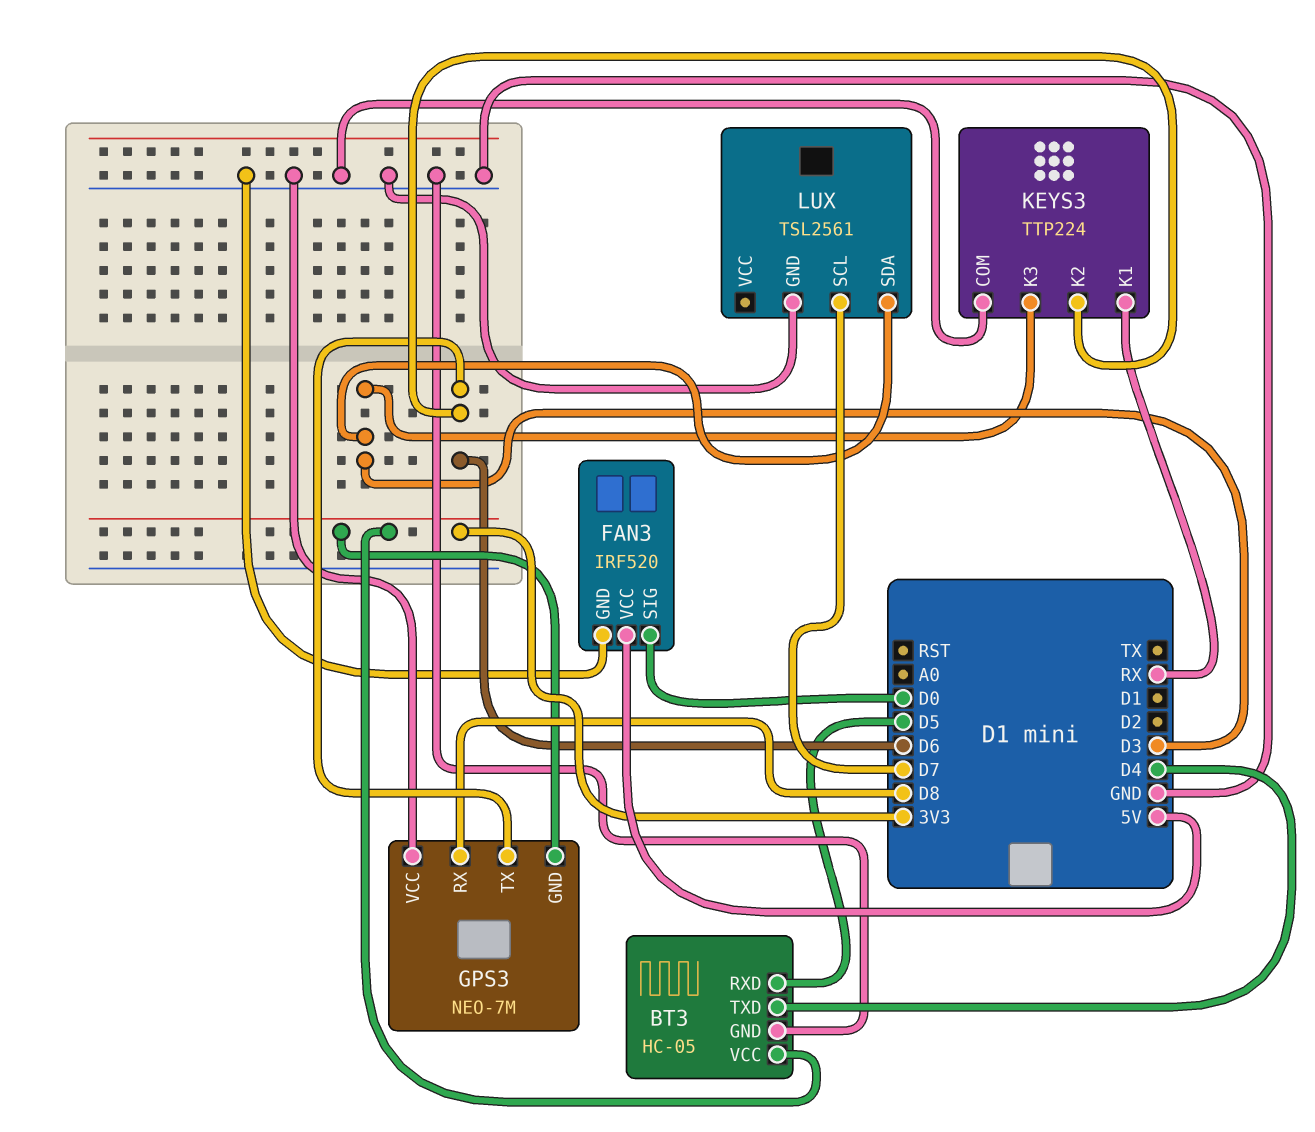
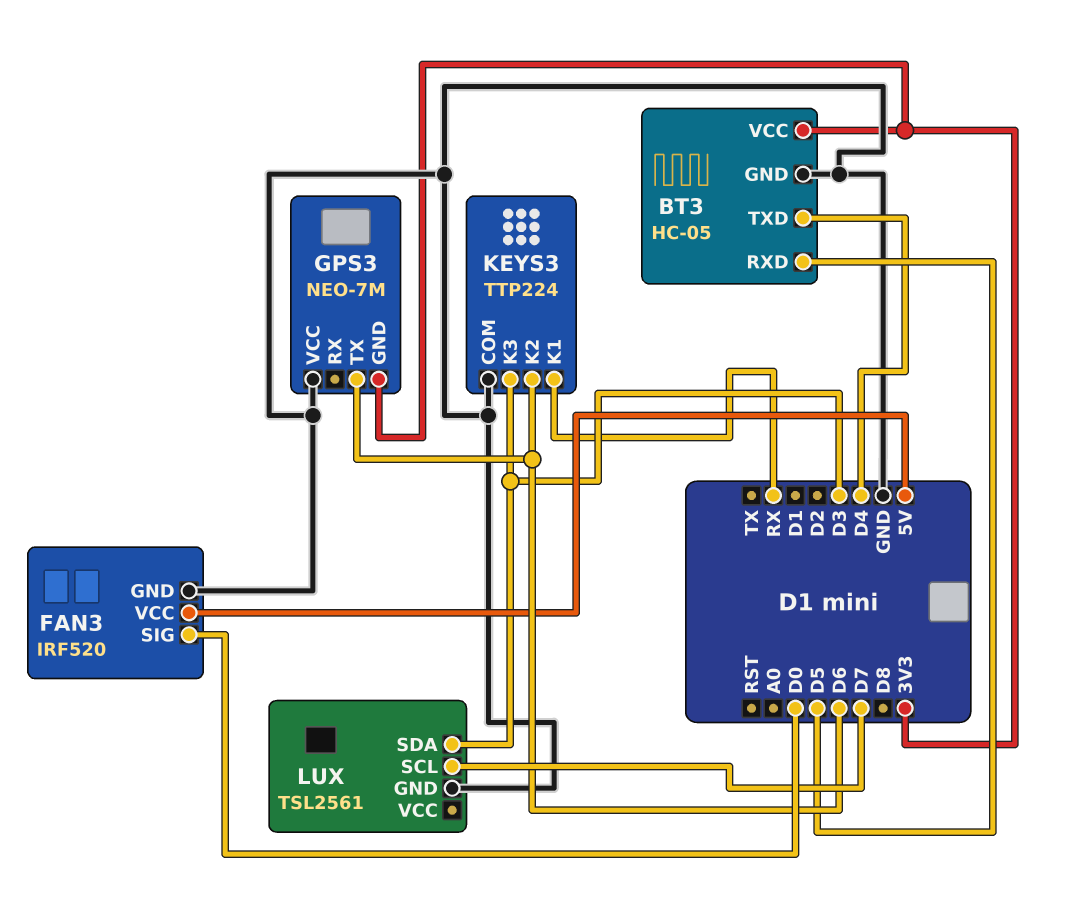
GPS3 pin RX: D8 -> none

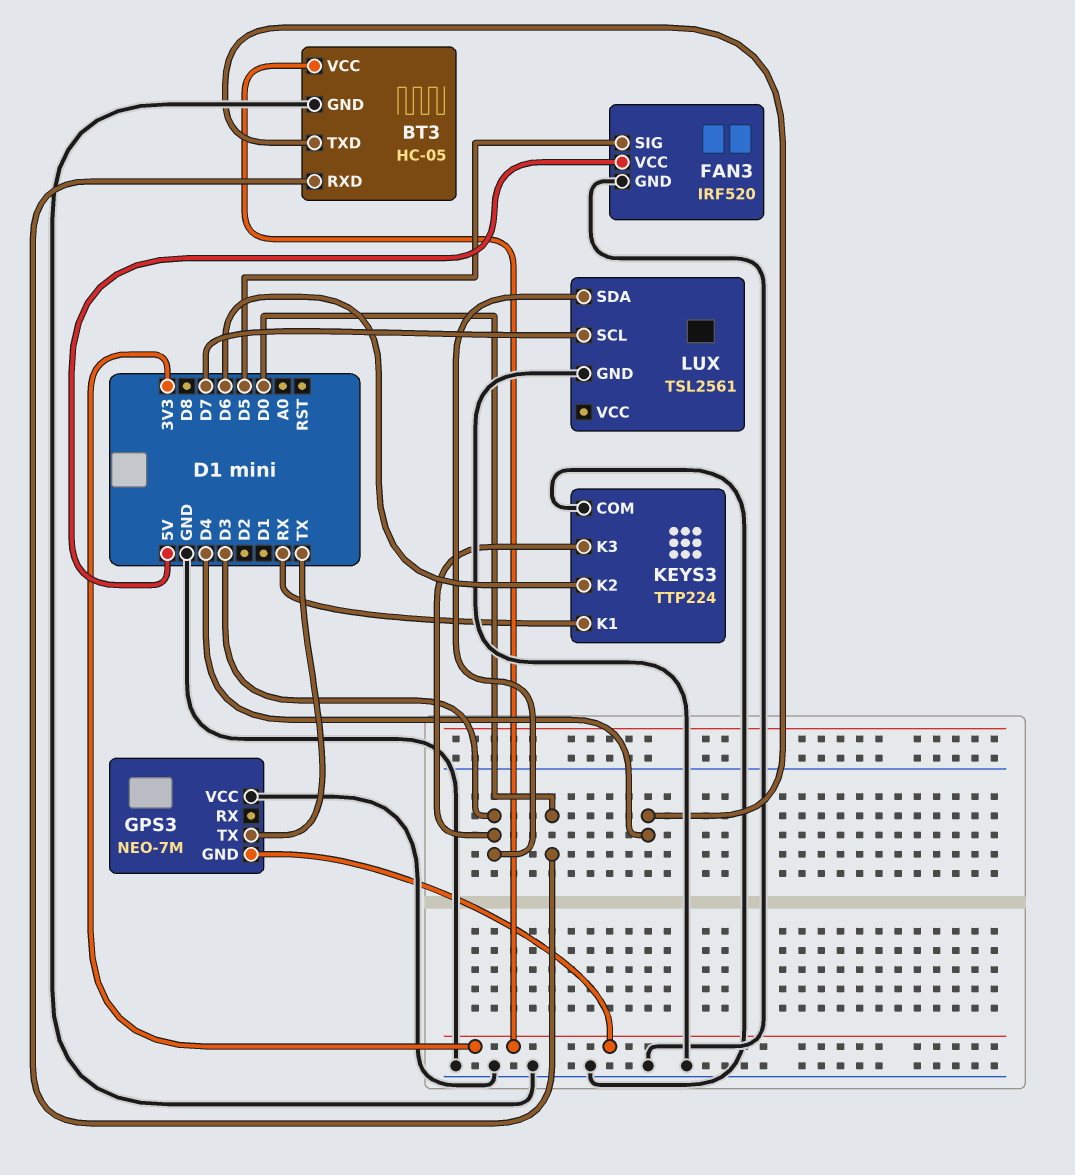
BT3 pin RXD: D5 -> D0
FAN3 pin SIG: D0 -> D5
GPS3 pin TX: D6 -> TX

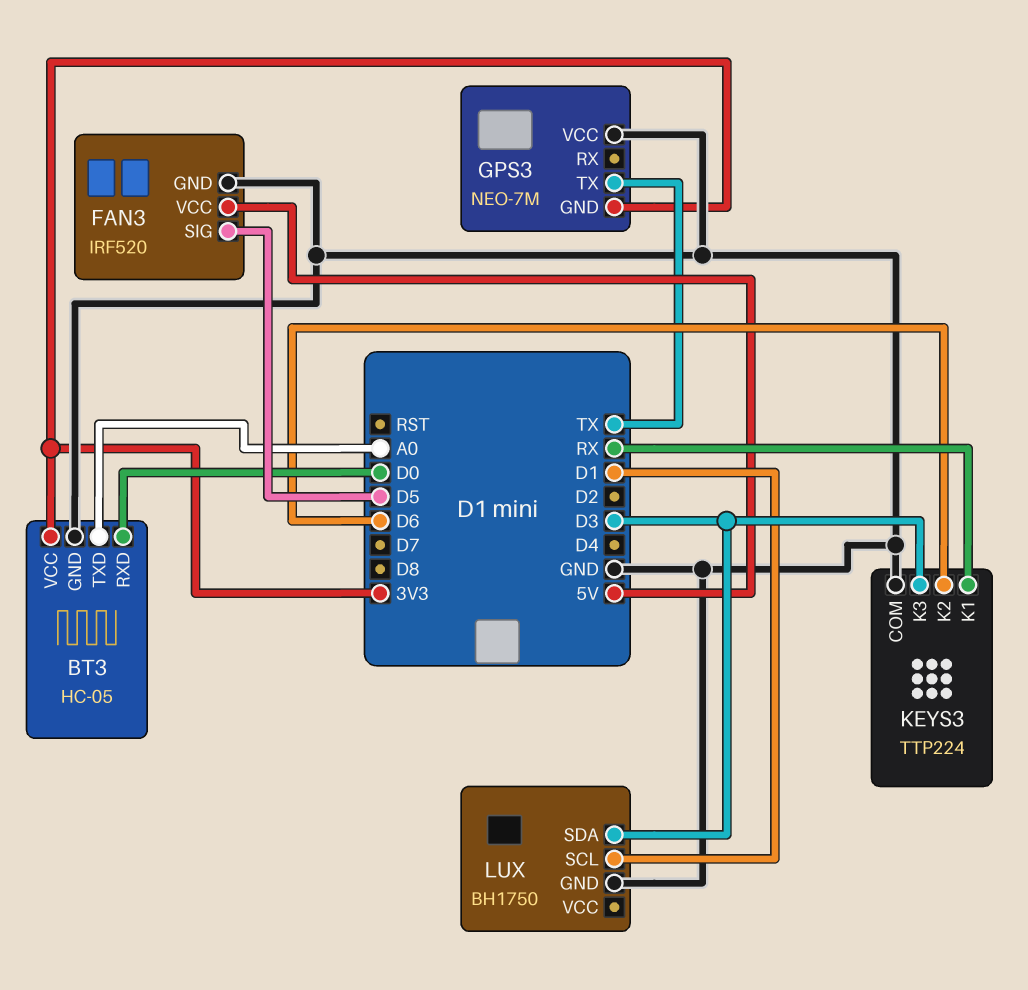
BT3 pin TXD: D4 -> A0
LUX: TSL2561 -> BH1750
LUX pin SCL: D7 -> D1

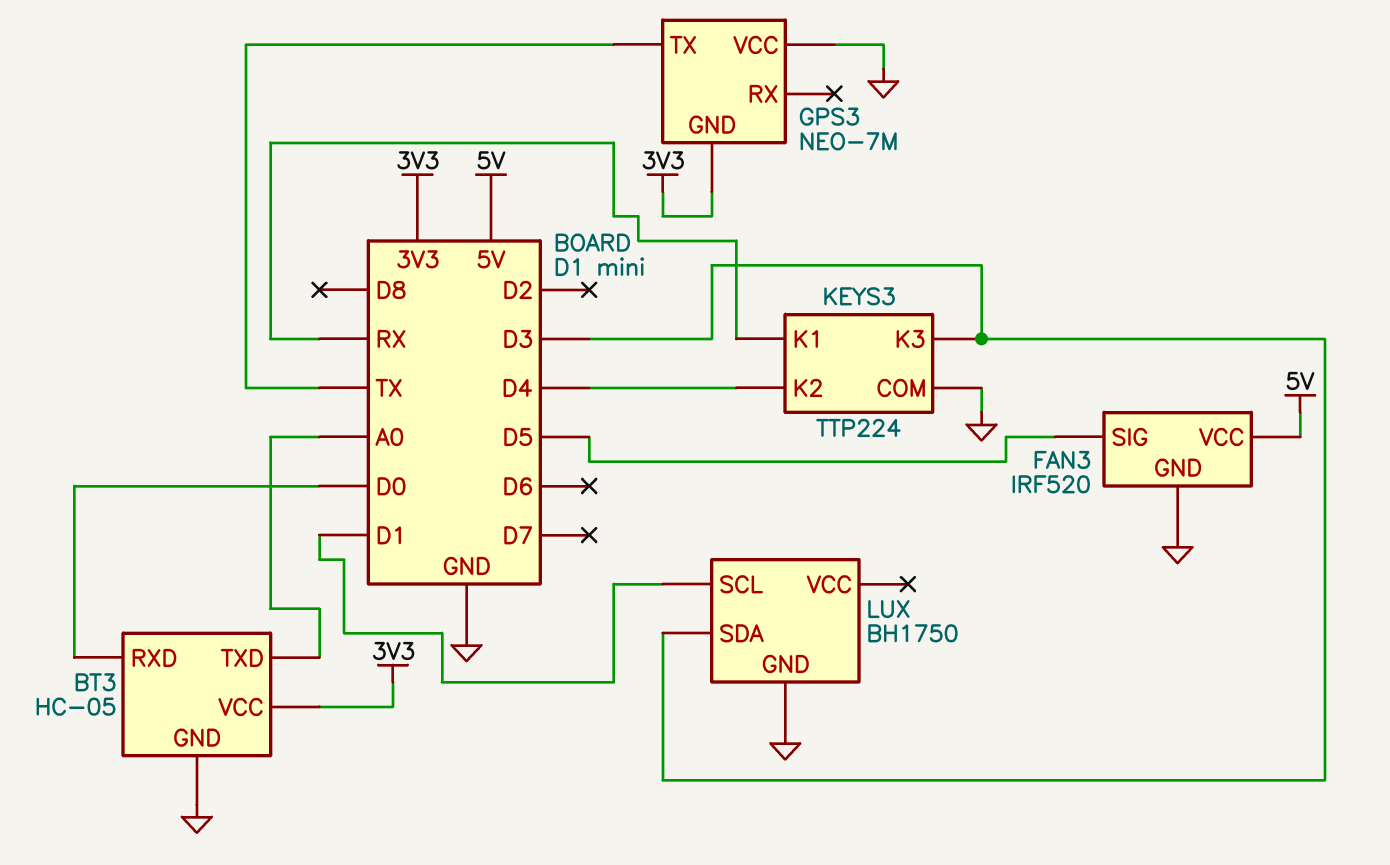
KEYS3 pin K2: D6 -> D4

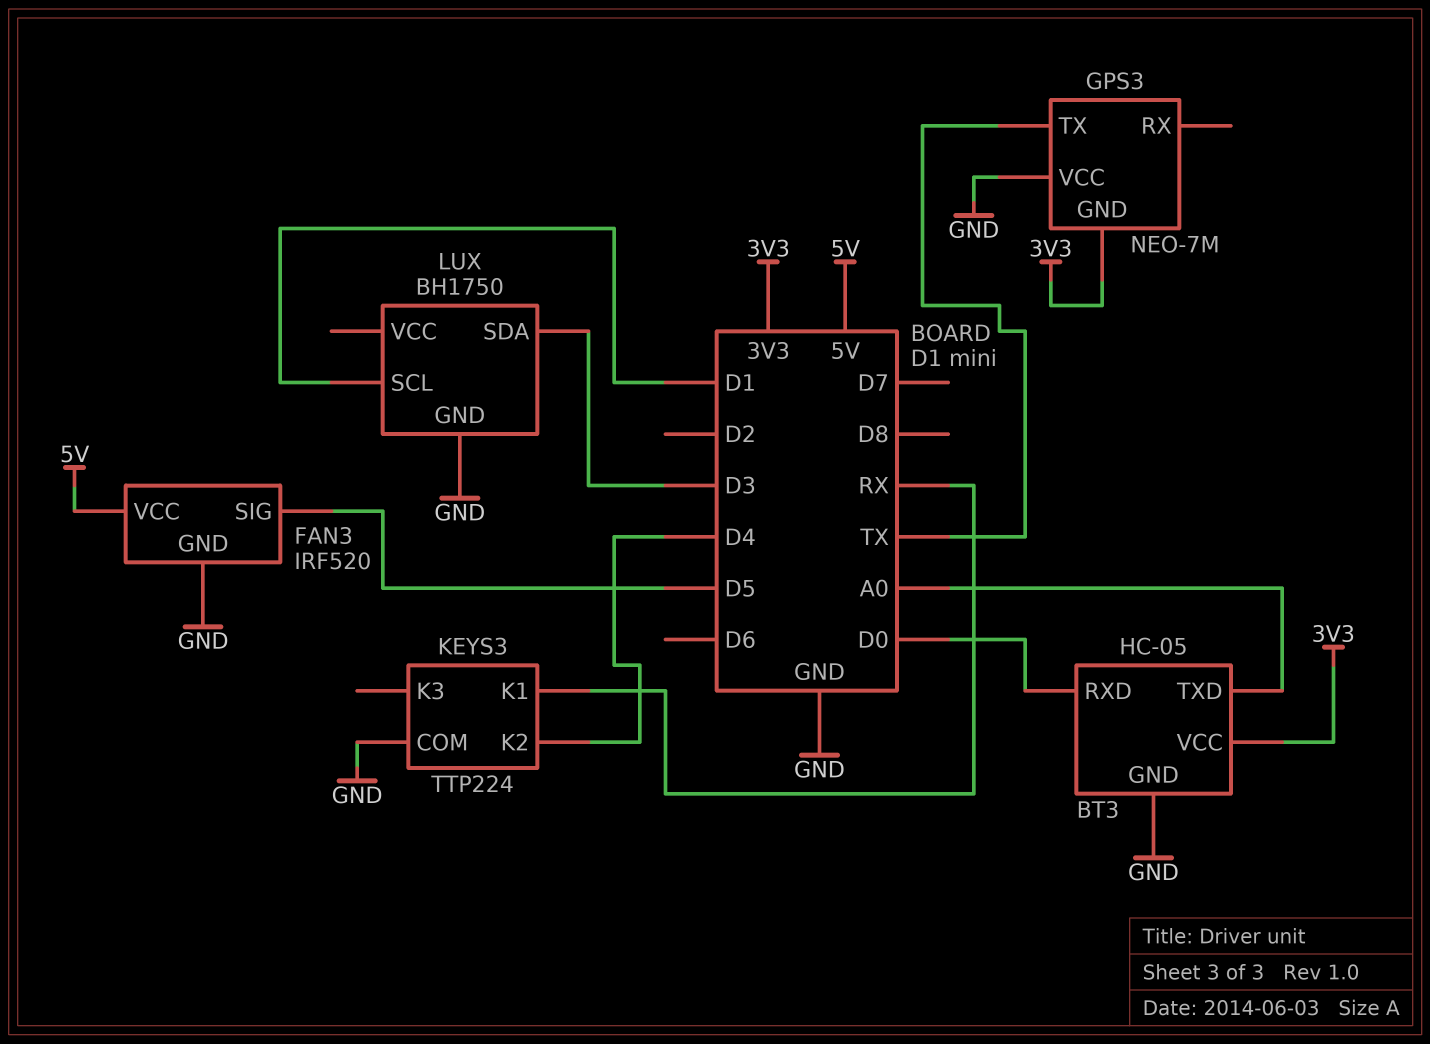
KEYS3 pin K3: D3 -> none

